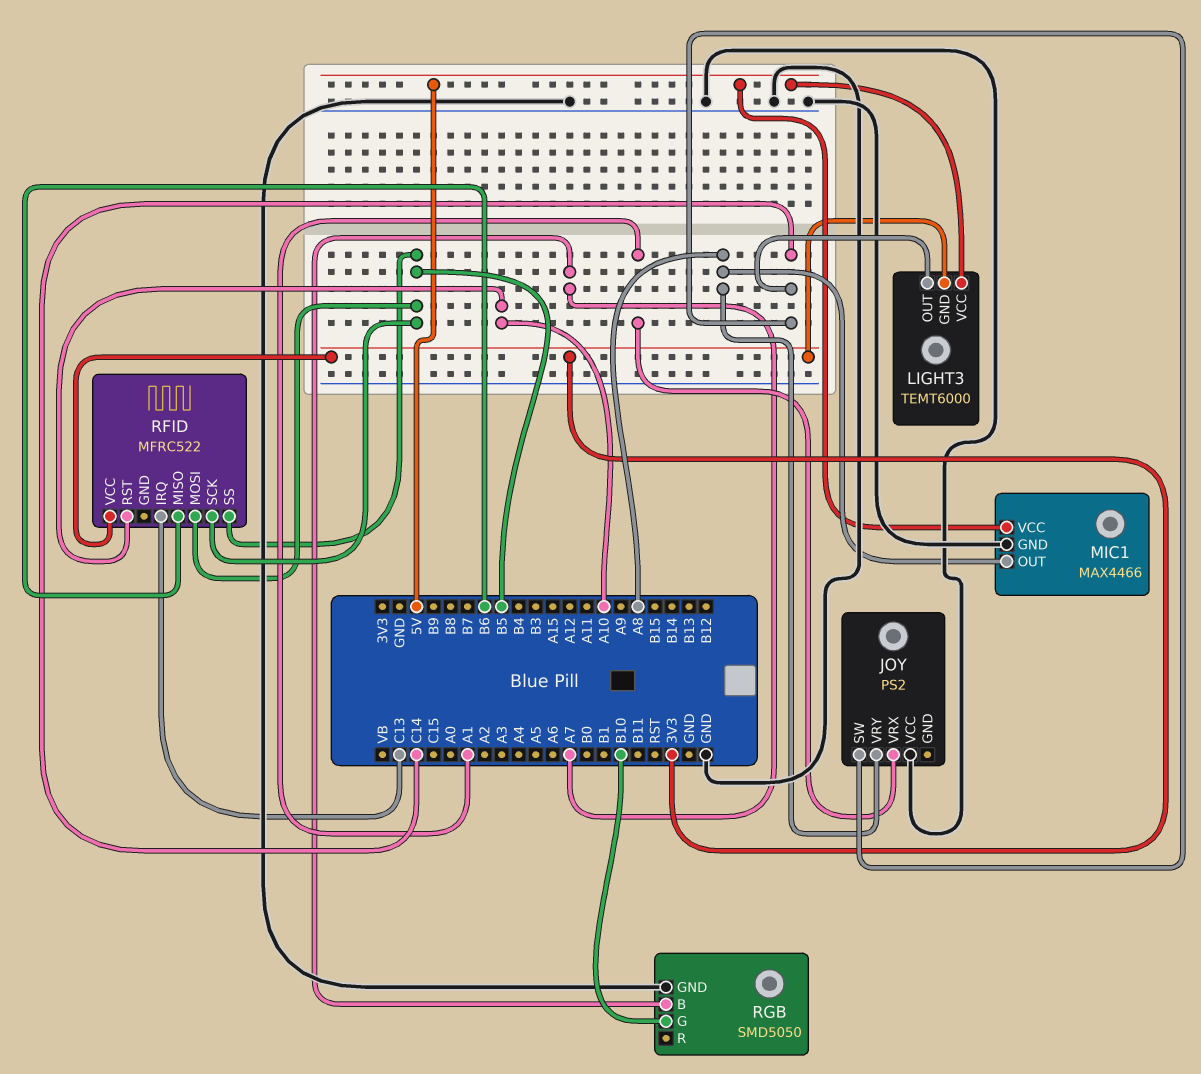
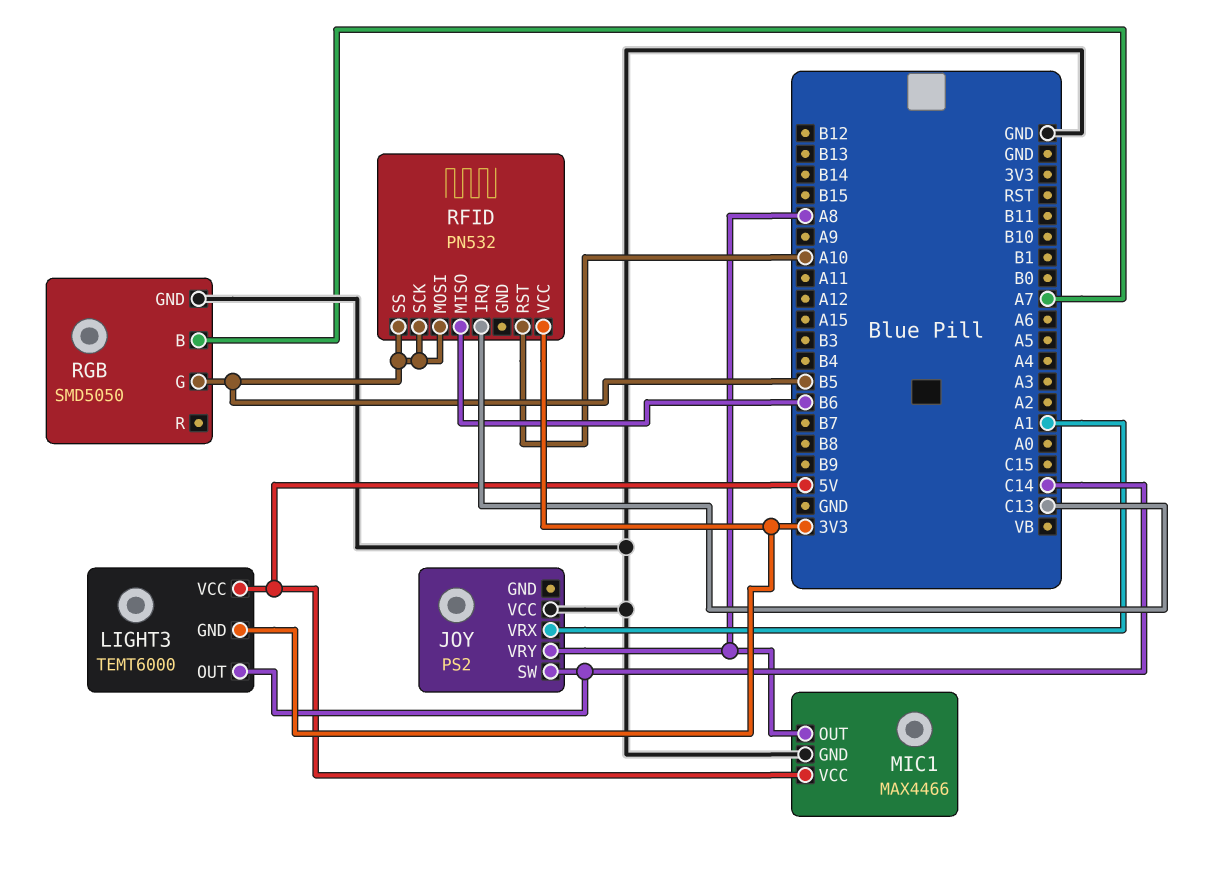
RFID: MFRC522 -> PN532
RGB pin G: B10 -> B5

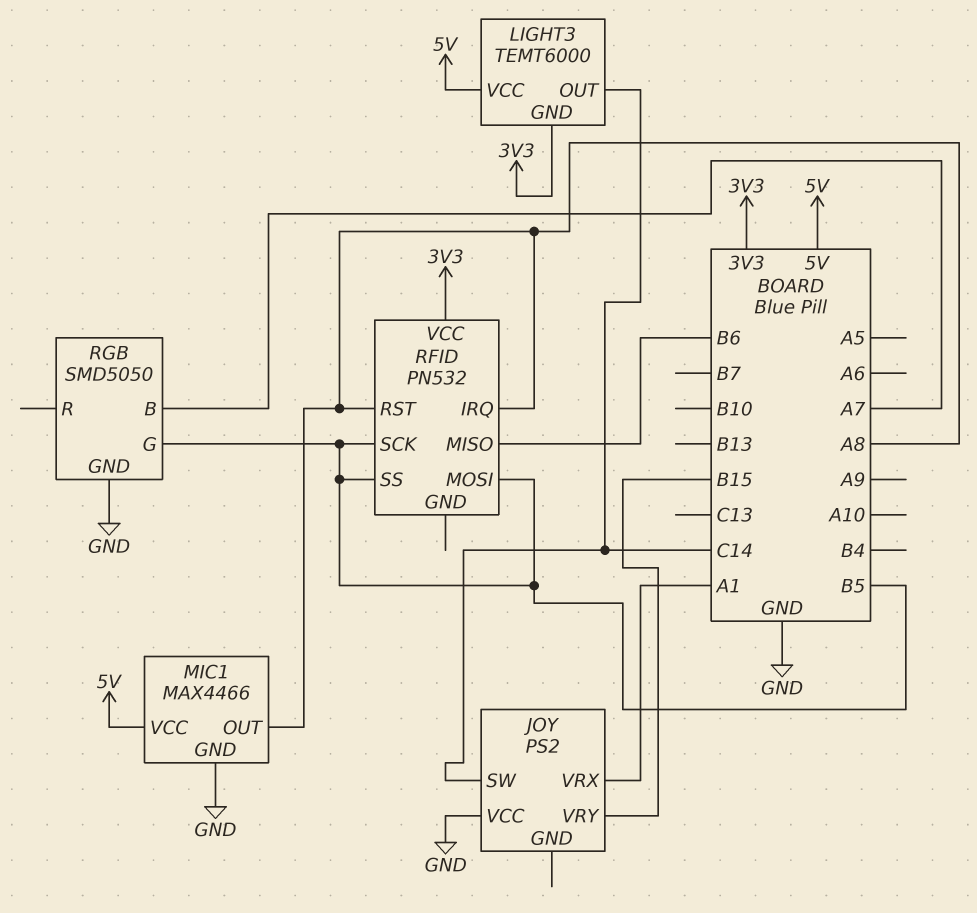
JOY pin VRY: A8 -> B15
RFID pin IRQ: C13 -> A8
RFID pin RST: A10 -> A8

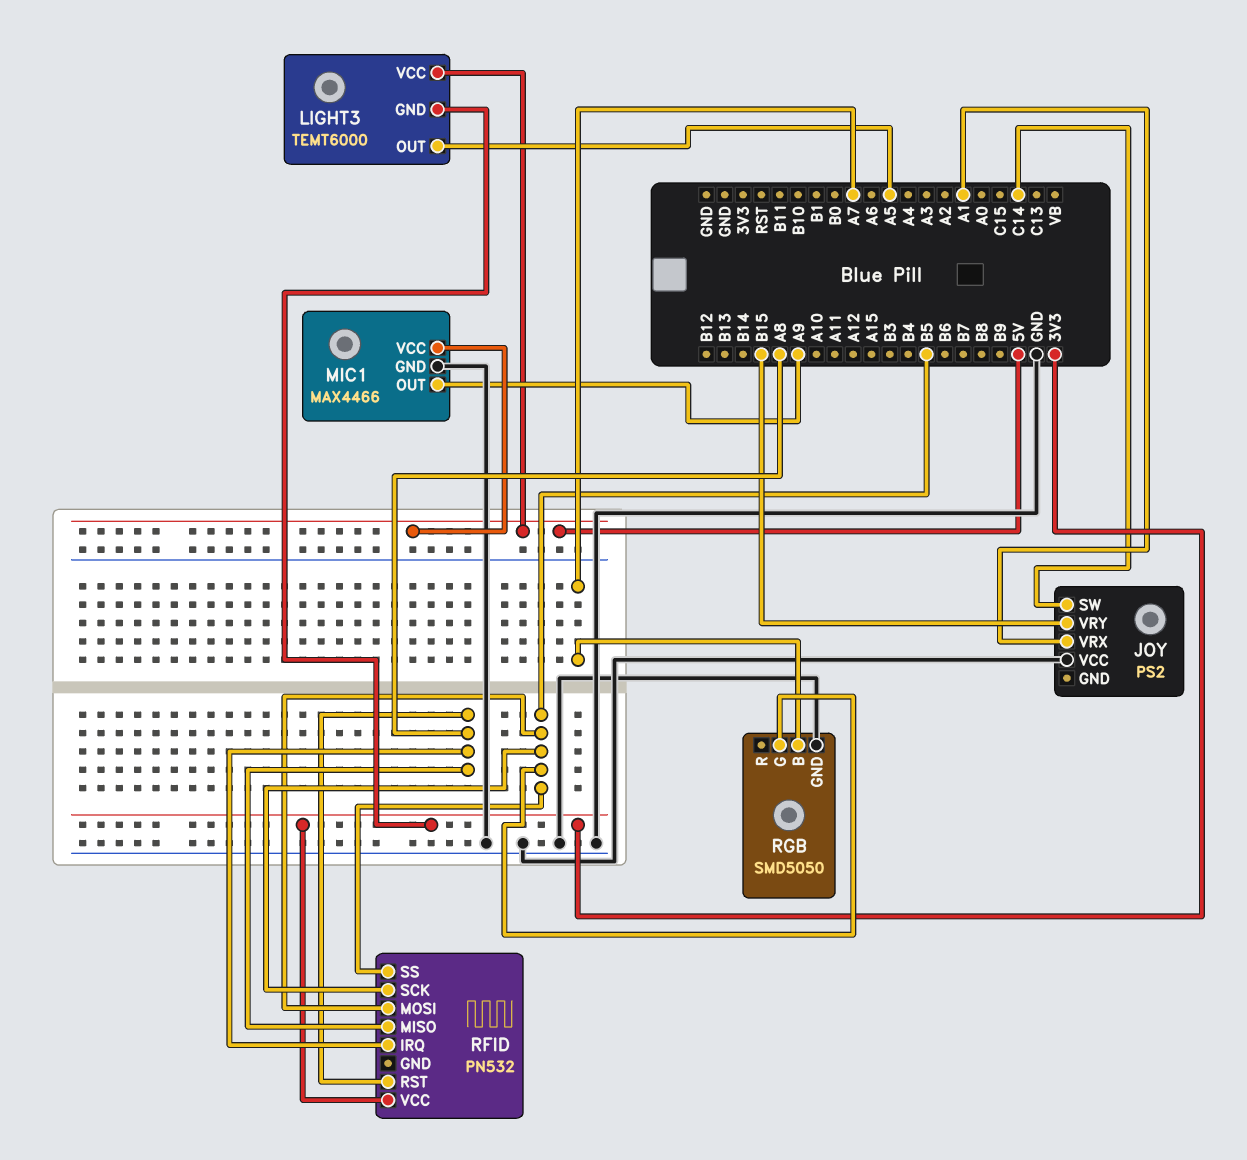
LIGHT3 pin OUT: C14 -> A5
MIC1 pin OUT: A8 -> A9
RFID pin MISO: B6 -> A8

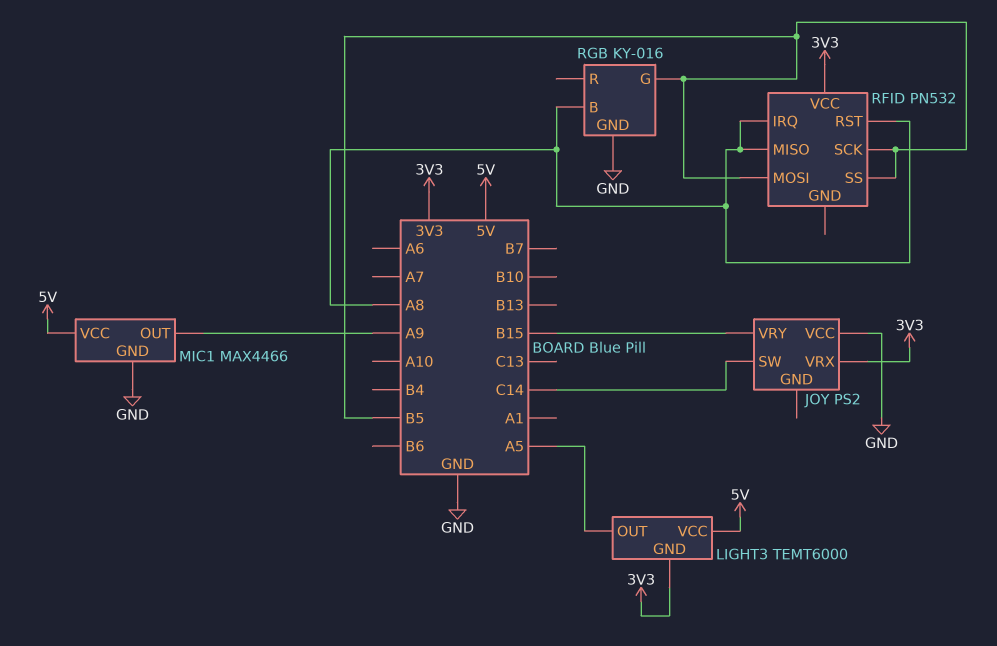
JOY pin VRX: A1 -> 3V3
RGB: SMD5050 -> KY-016
RGB pin B: A7 -> A8

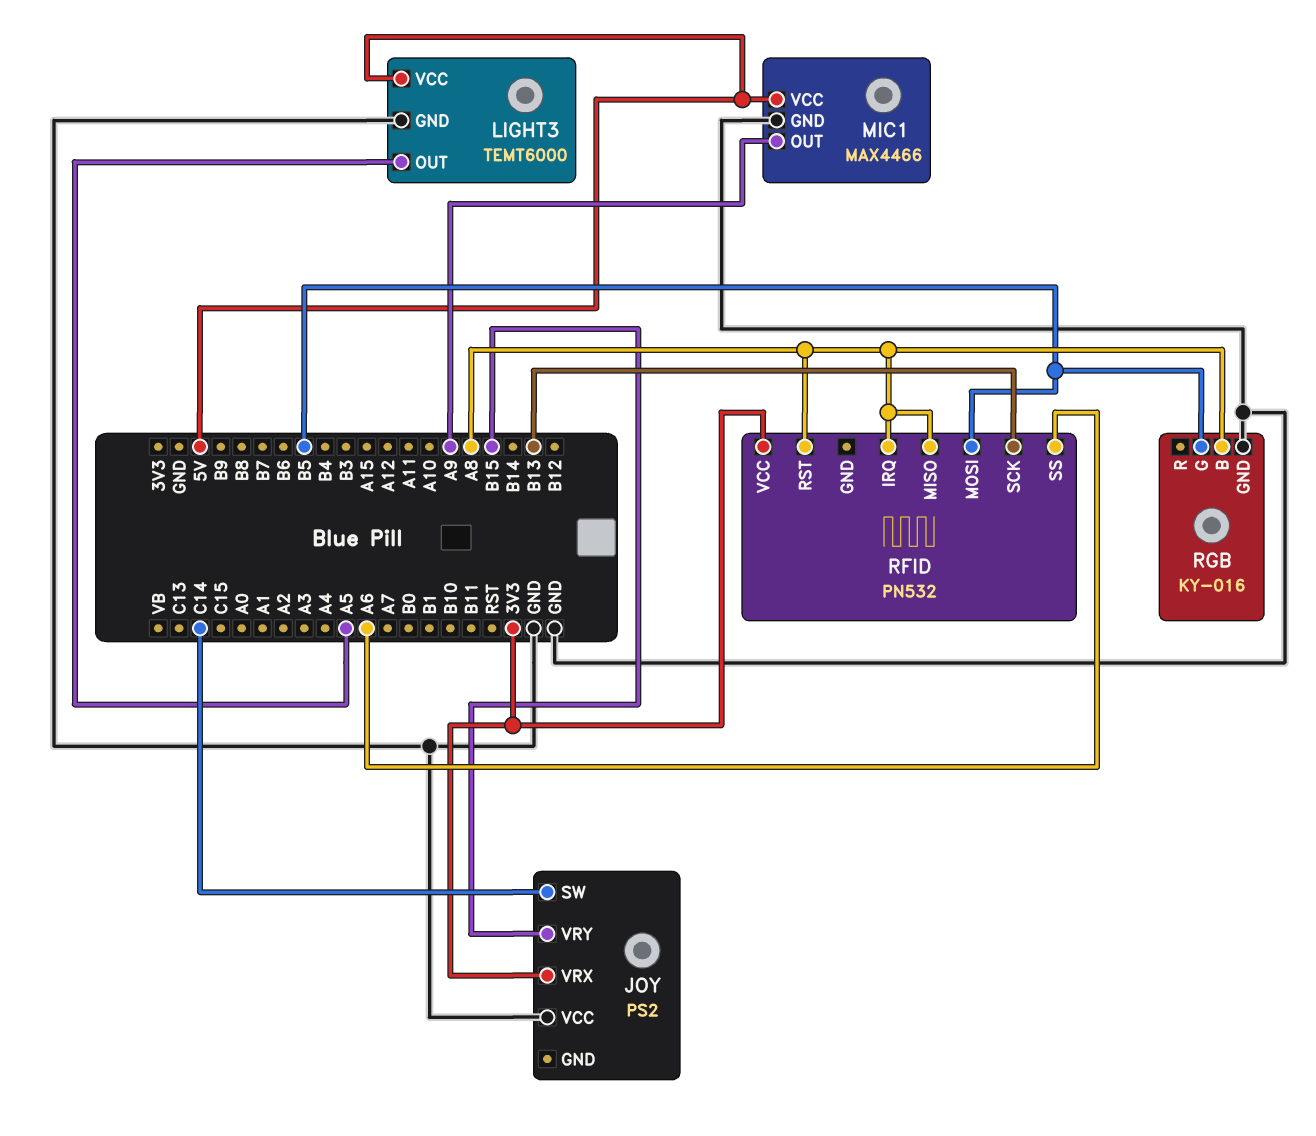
LIGHT3 pin GND: 3V3 -> GND
RFID pin SCK: B5 -> B13
RFID pin SS: B5 -> A6

